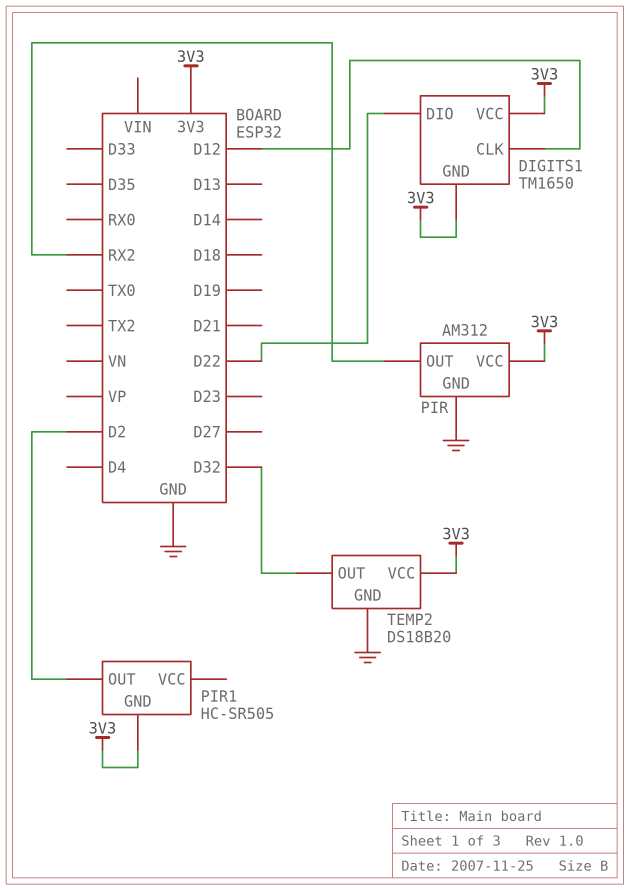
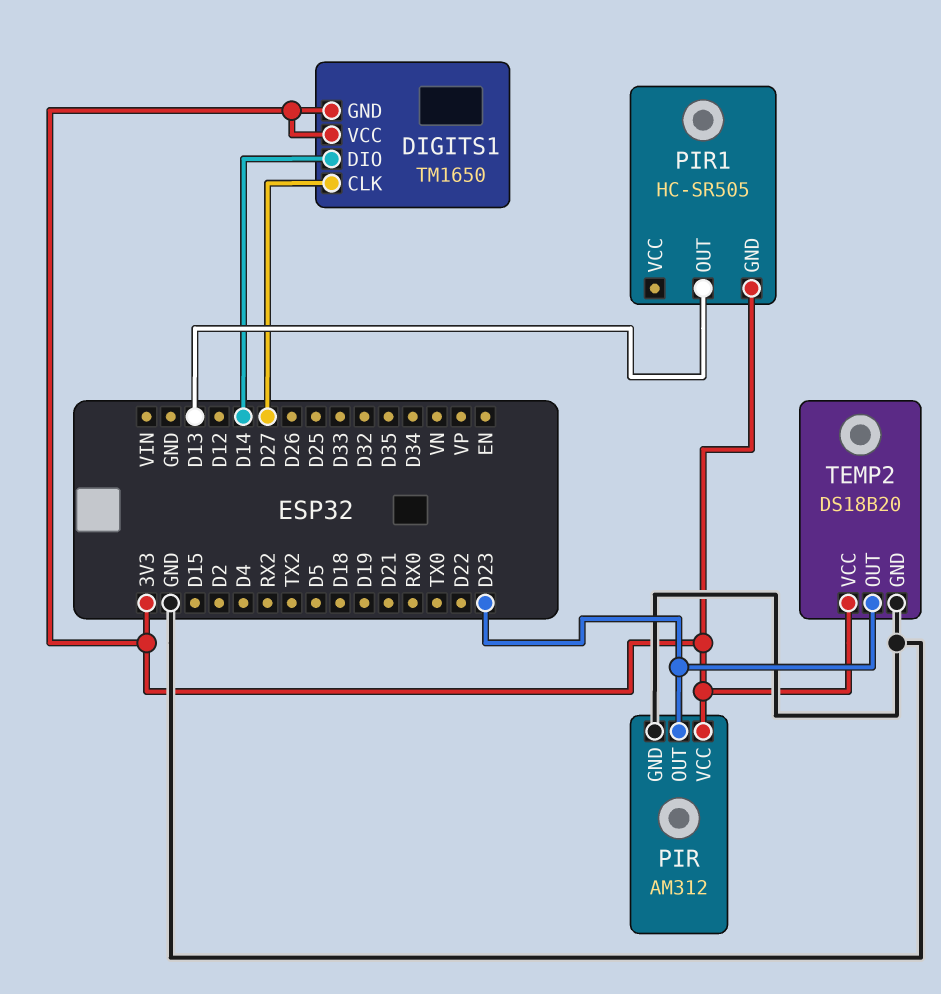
DIGITS1 pin CLK: D12 -> D27
DIGITS1 pin DIO: D22 -> D14
PIR pin OUT: RX2 -> D23
PIR1 pin OUT: D2 -> D13
TEMP2 pin OUT: D32 -> D23

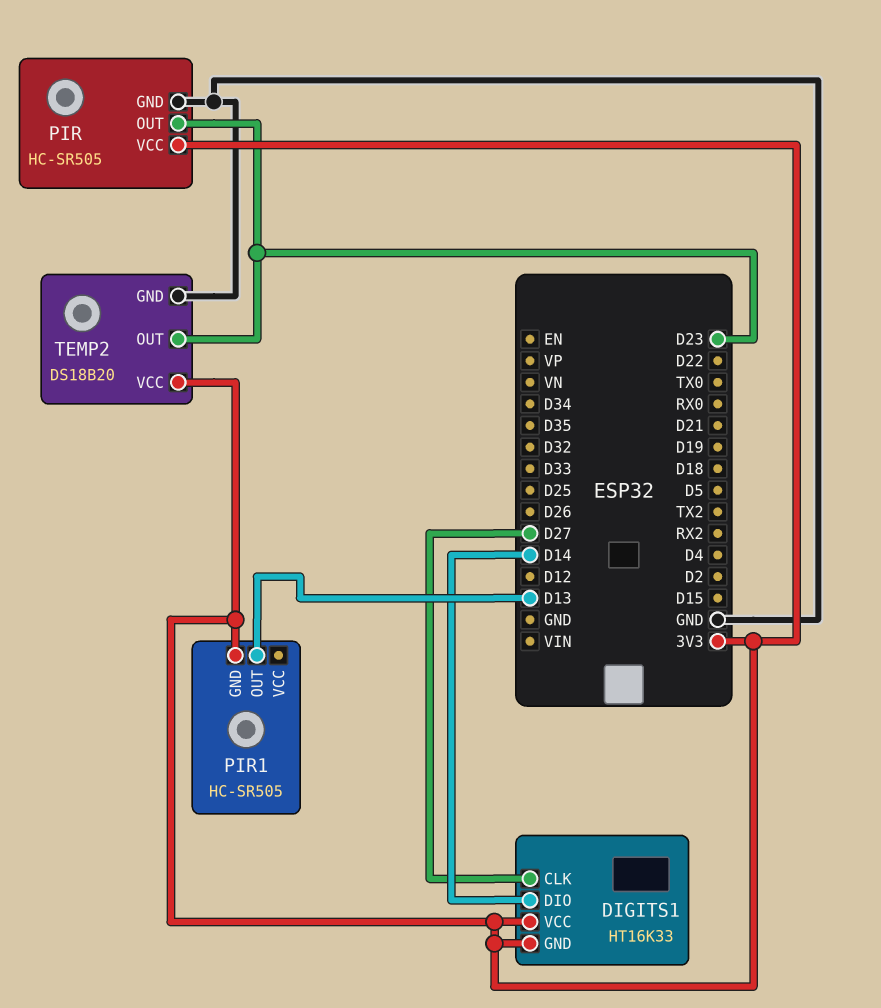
DIGITS1: TM1650 -> HT16K33
PIR: AM312 -> HC-SR505

